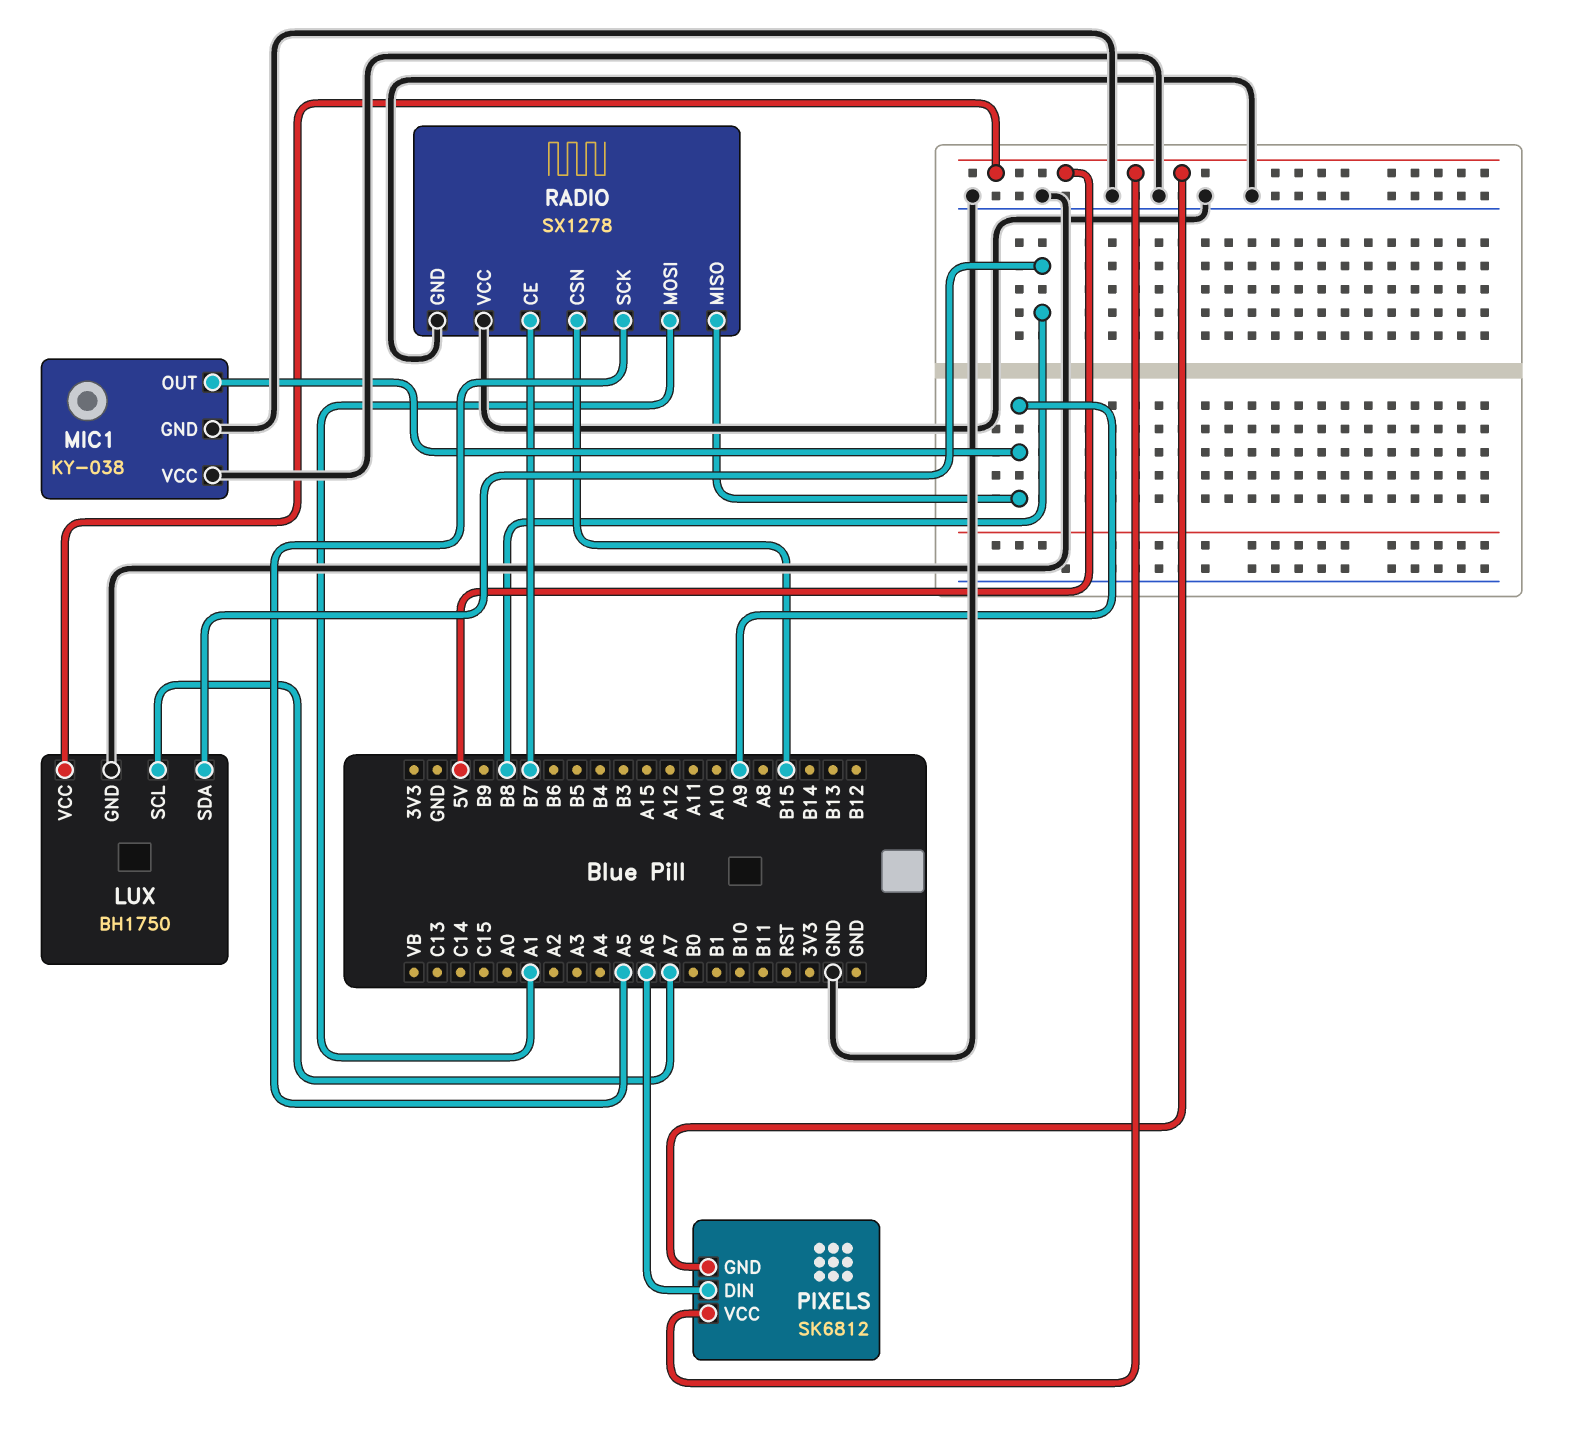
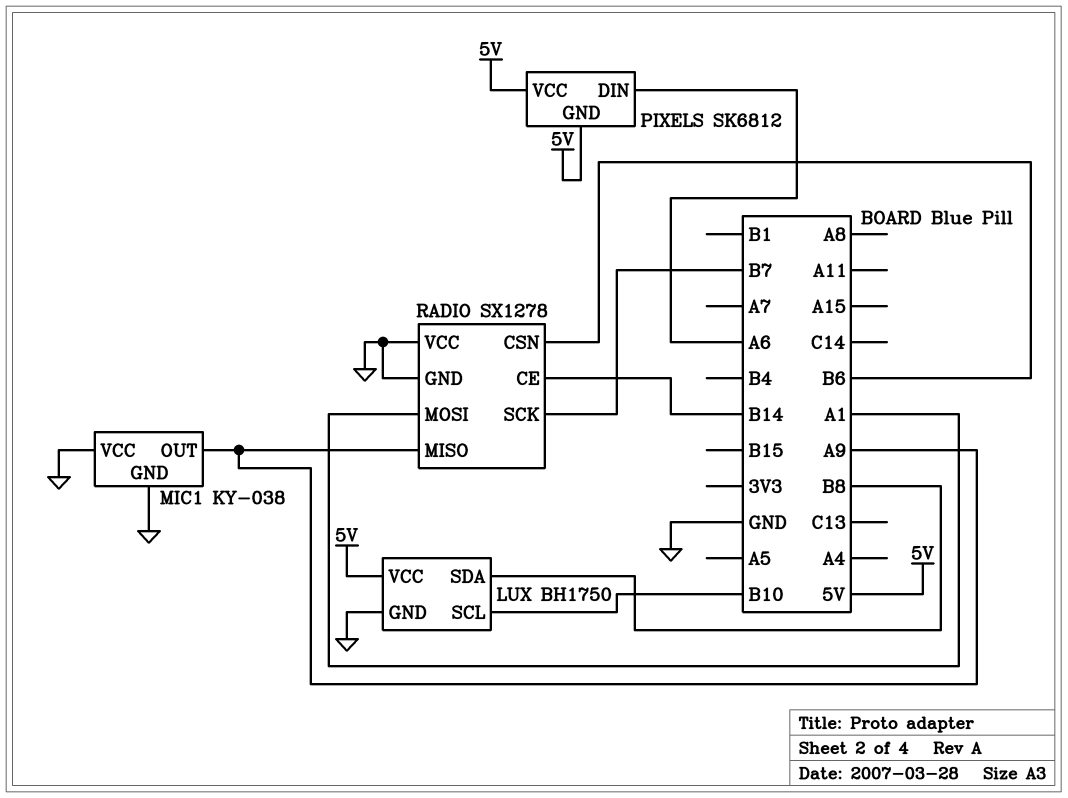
LUX pin SCL: A7 -> B10
RADIO pin CE: B7 -> B14
RADIO pin CSN: B15 -> B6
RADIO pin SCK: A5 -> B7

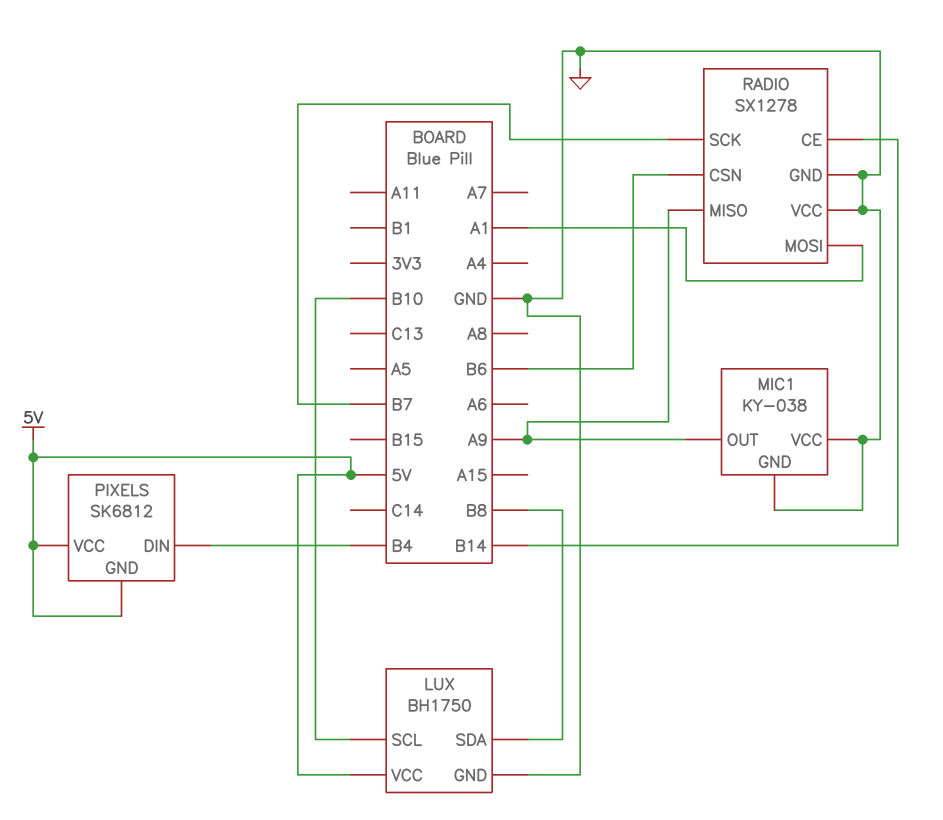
PIXELS pin DIN: A6 -> B4

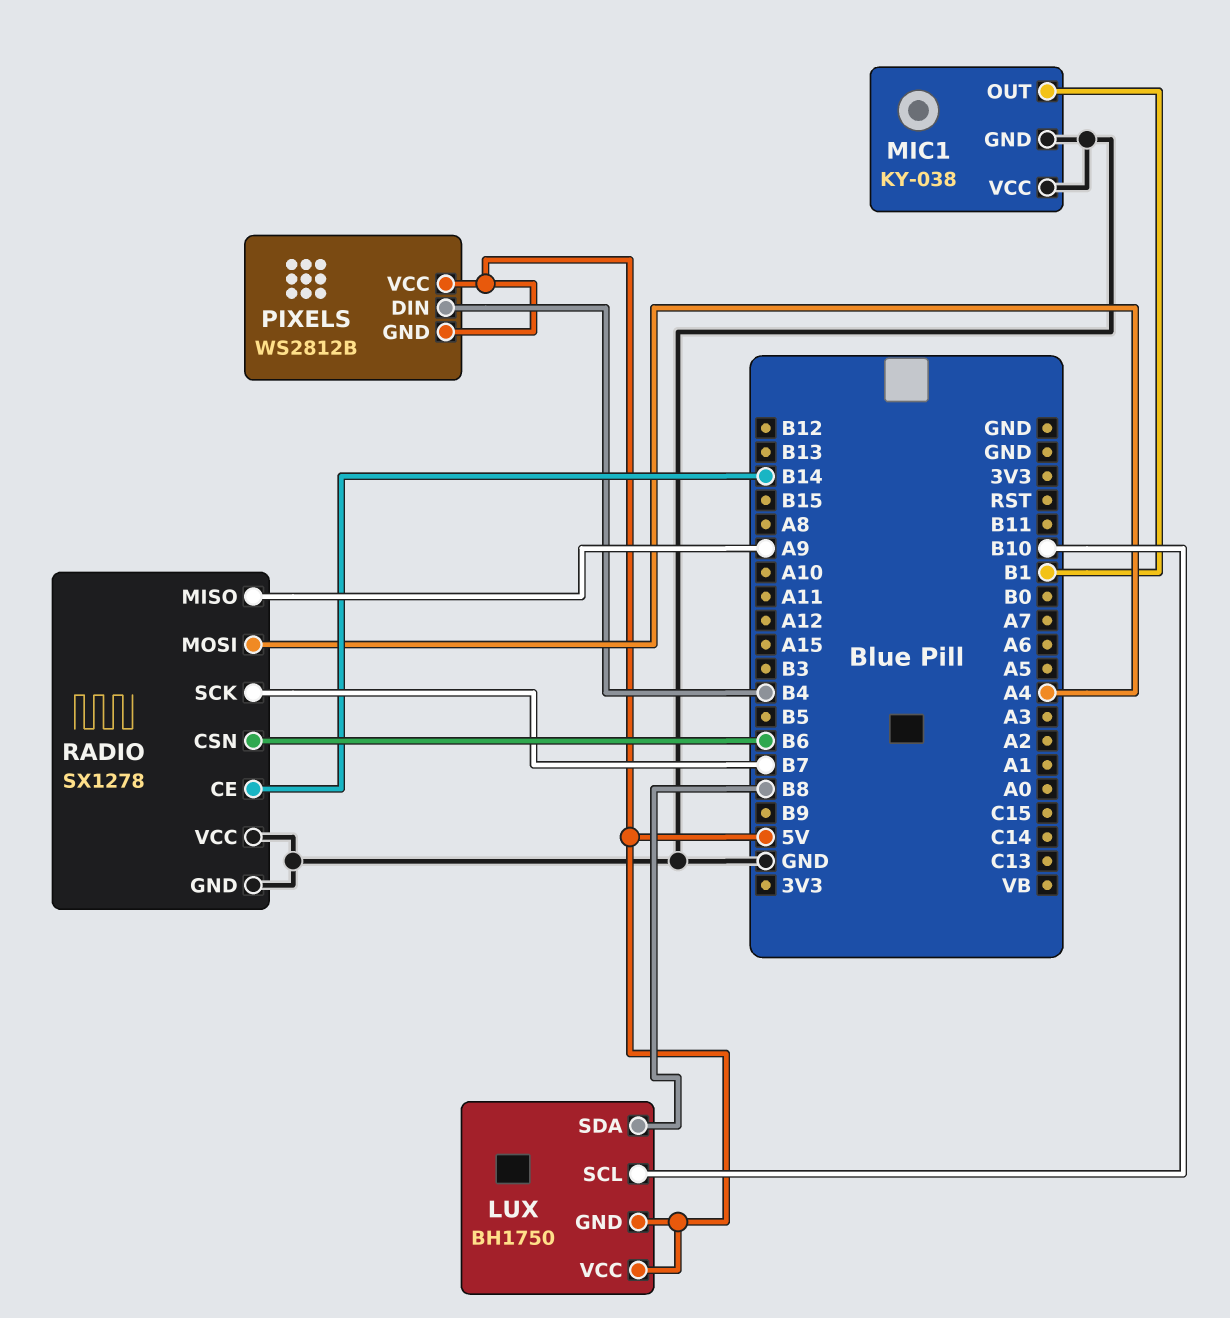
LUX pin GND: GND -> 5V
MIC1 pin OUT: A9 -> B1
PIXELS: SK6812 -> WS2812B
RADIO pin MOSI: A1 -> A4

